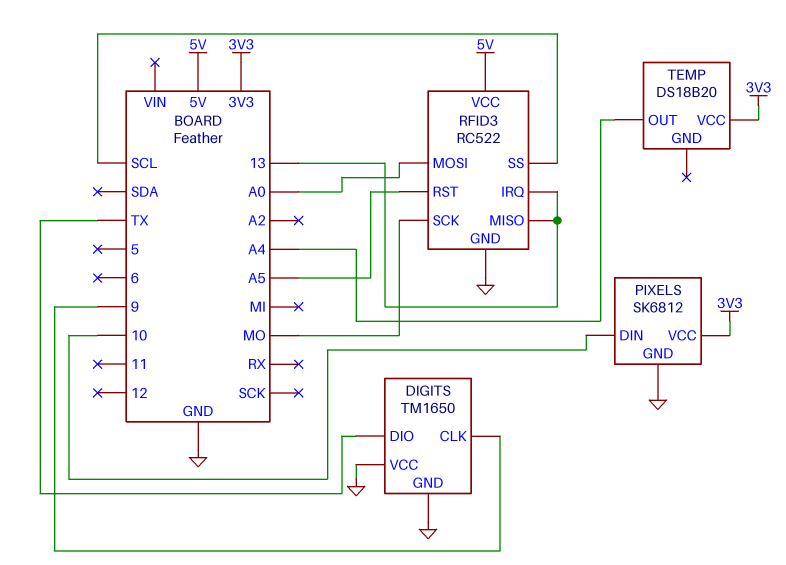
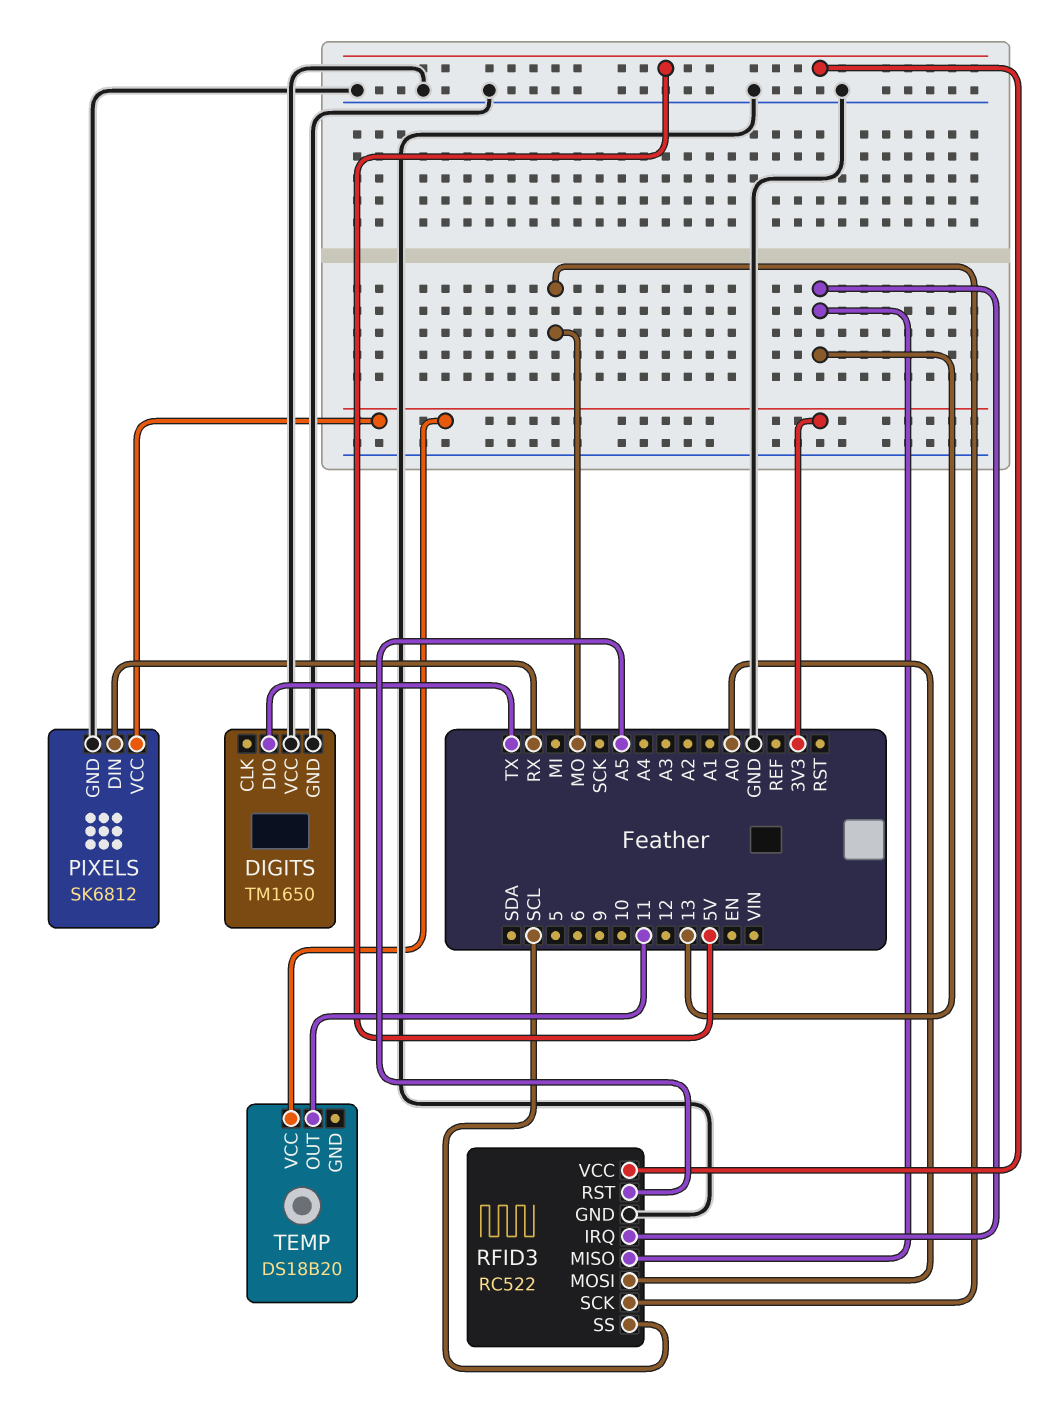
DIGITS pin CLK: 9 -> none
PIXELS pin DIN: 10 -> RX
TEMP pin OUT: A4 -> 11

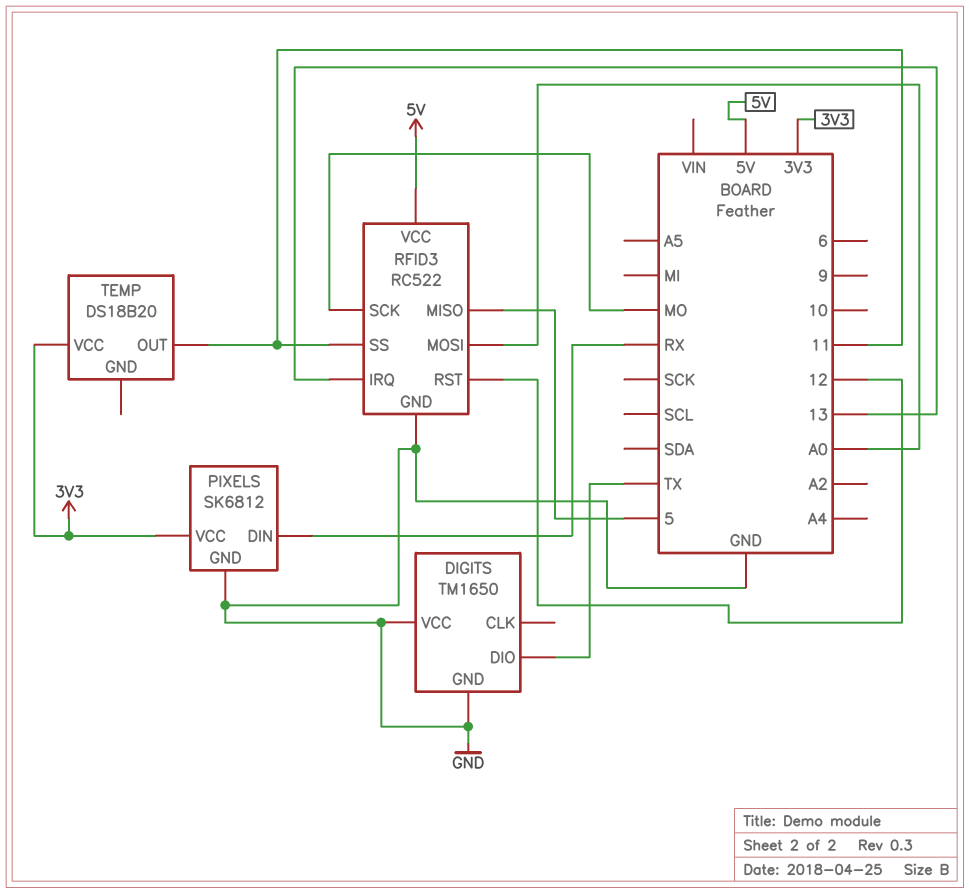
RFID3 pin MISO: 13 -> 5
RFID3 pin RST: A5 -> 12
RFID3 pin SS: SCL -> 11

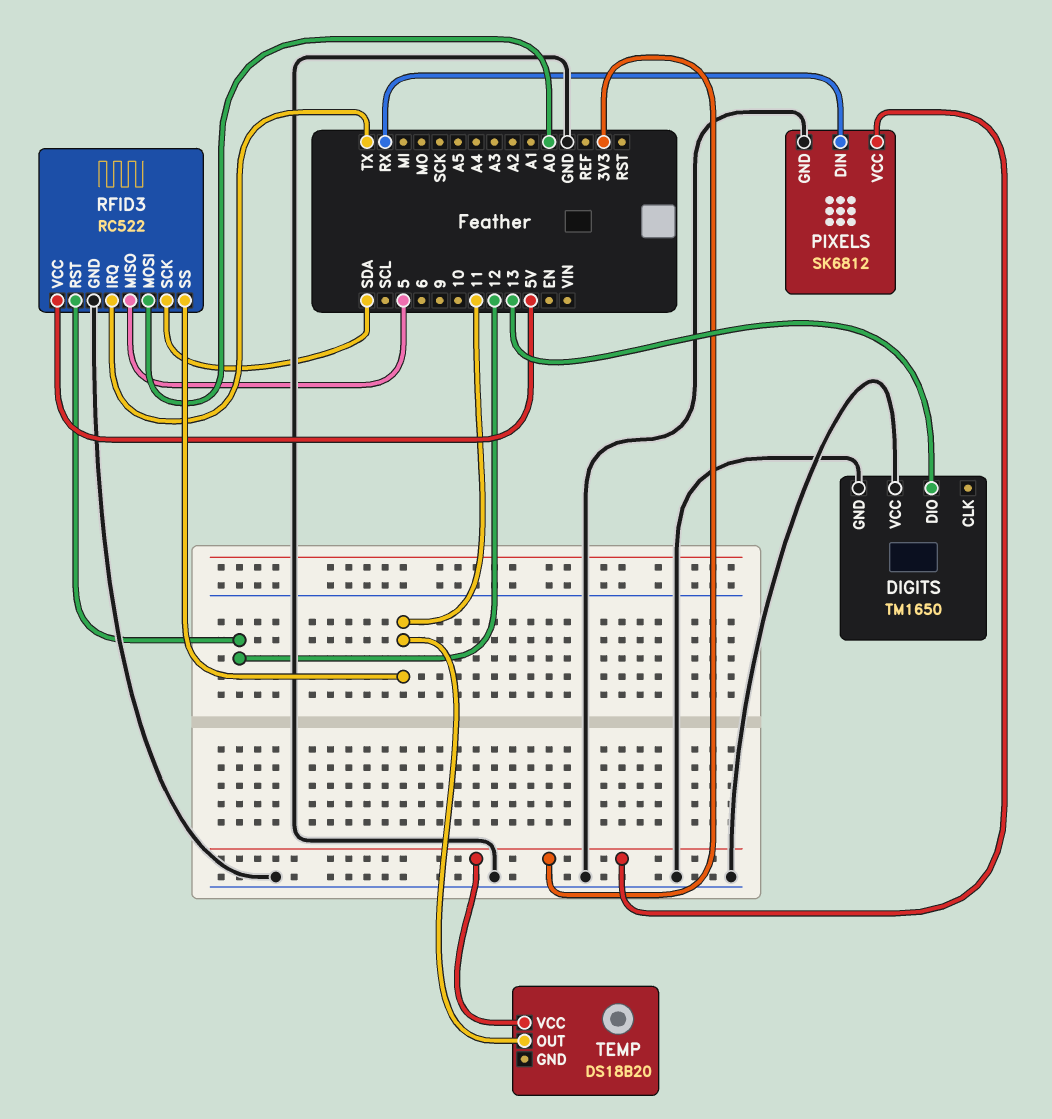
DIGITS pin DIO: TX -> 13
RFID3 pin IRQ: 13 -> TX
RFID3 pin SCK: MO -> SDA

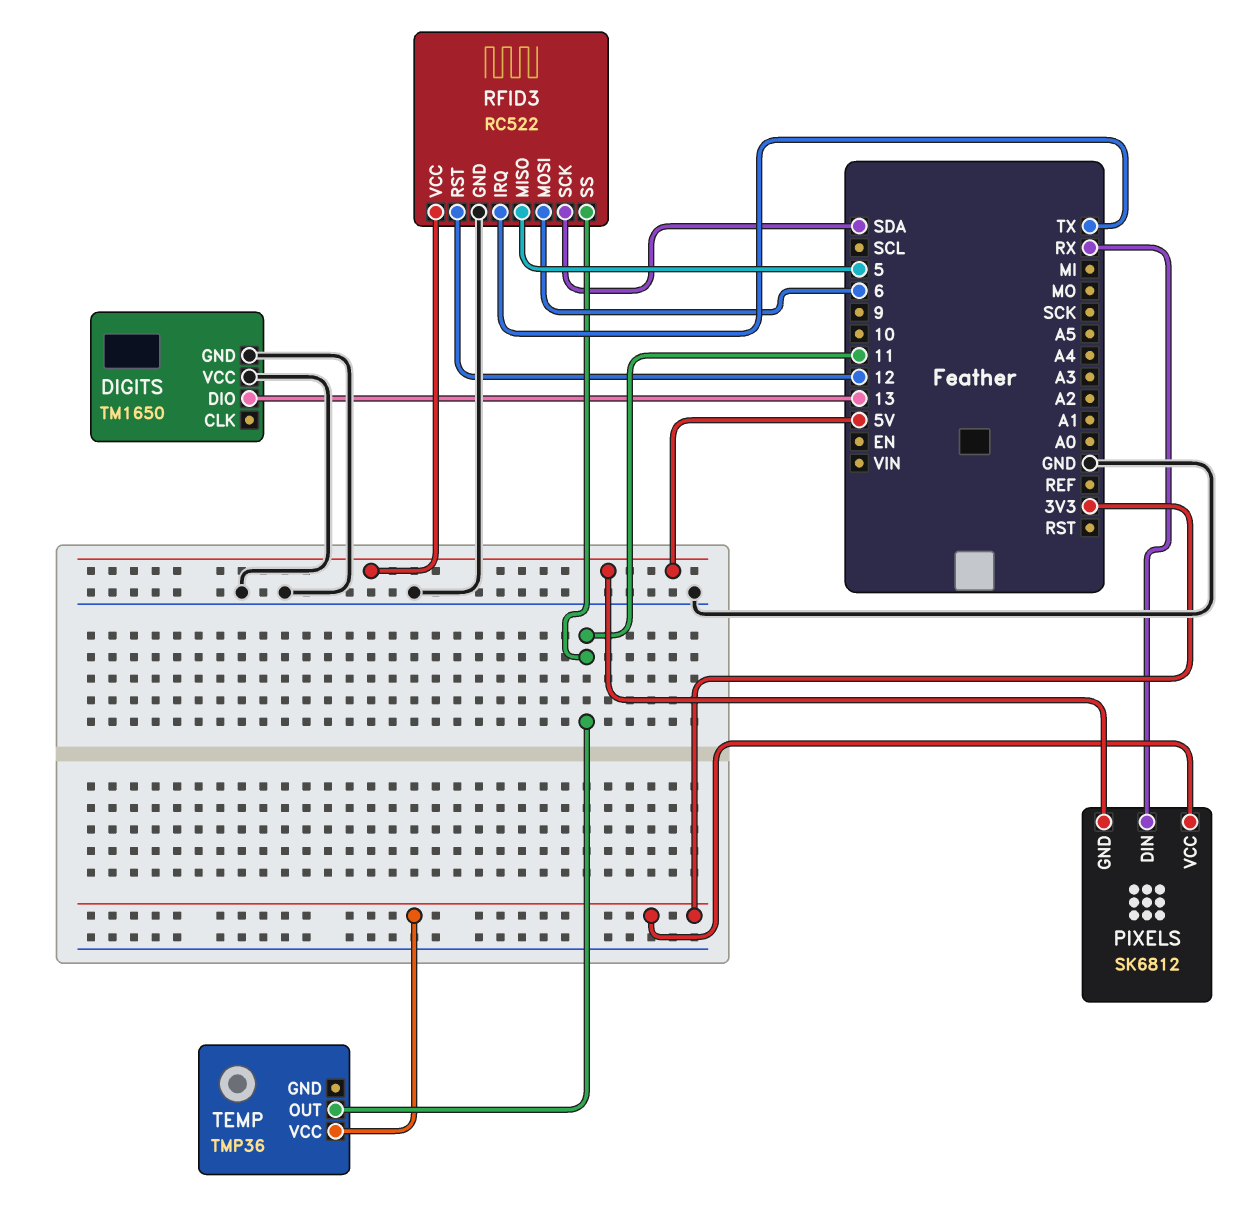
PIXELS pin GND: GND -> 5V
RFID3 pin MOSI: A0 -> 6
TEMP: DS18B20 -> TMP36

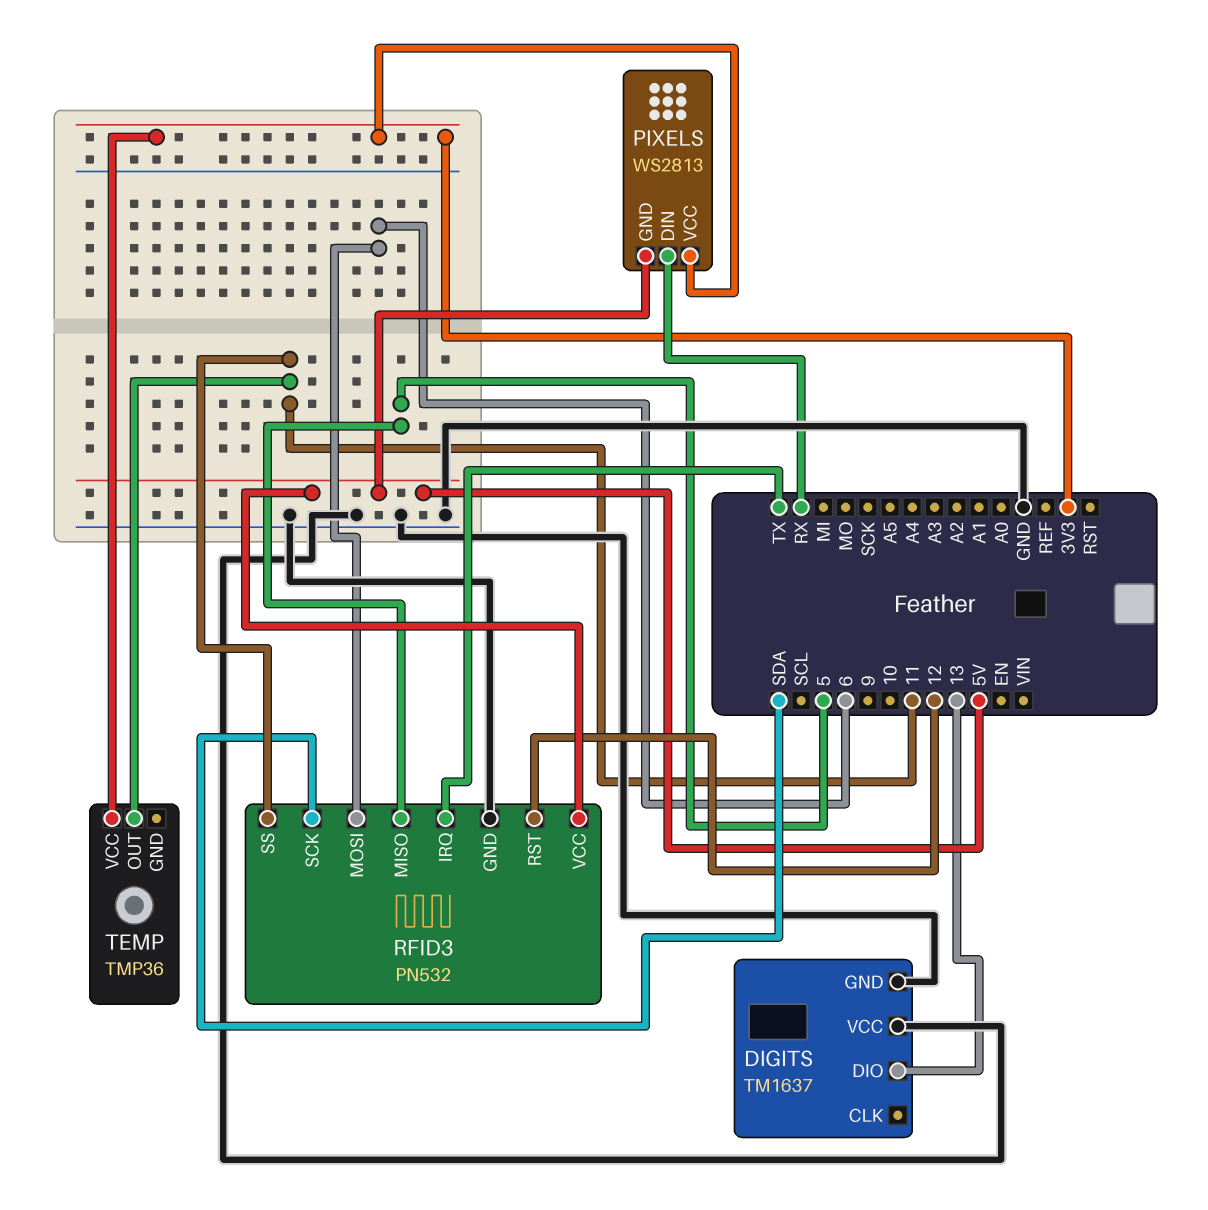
DIGITS: TM1650 -> TM1637
PIXELS: SK6812 -> WS2813
RFID3: RC522 -> PN532

